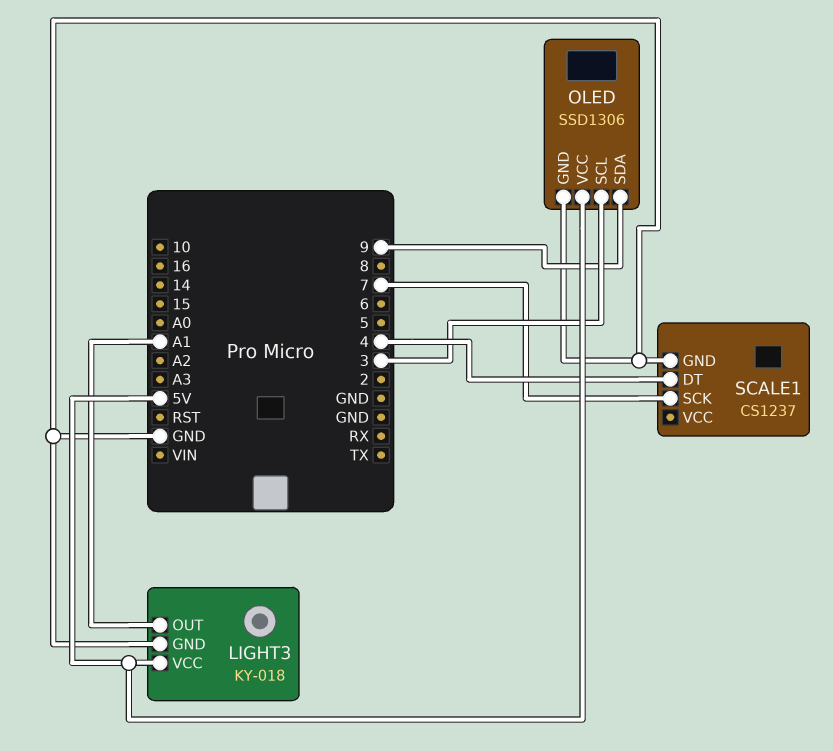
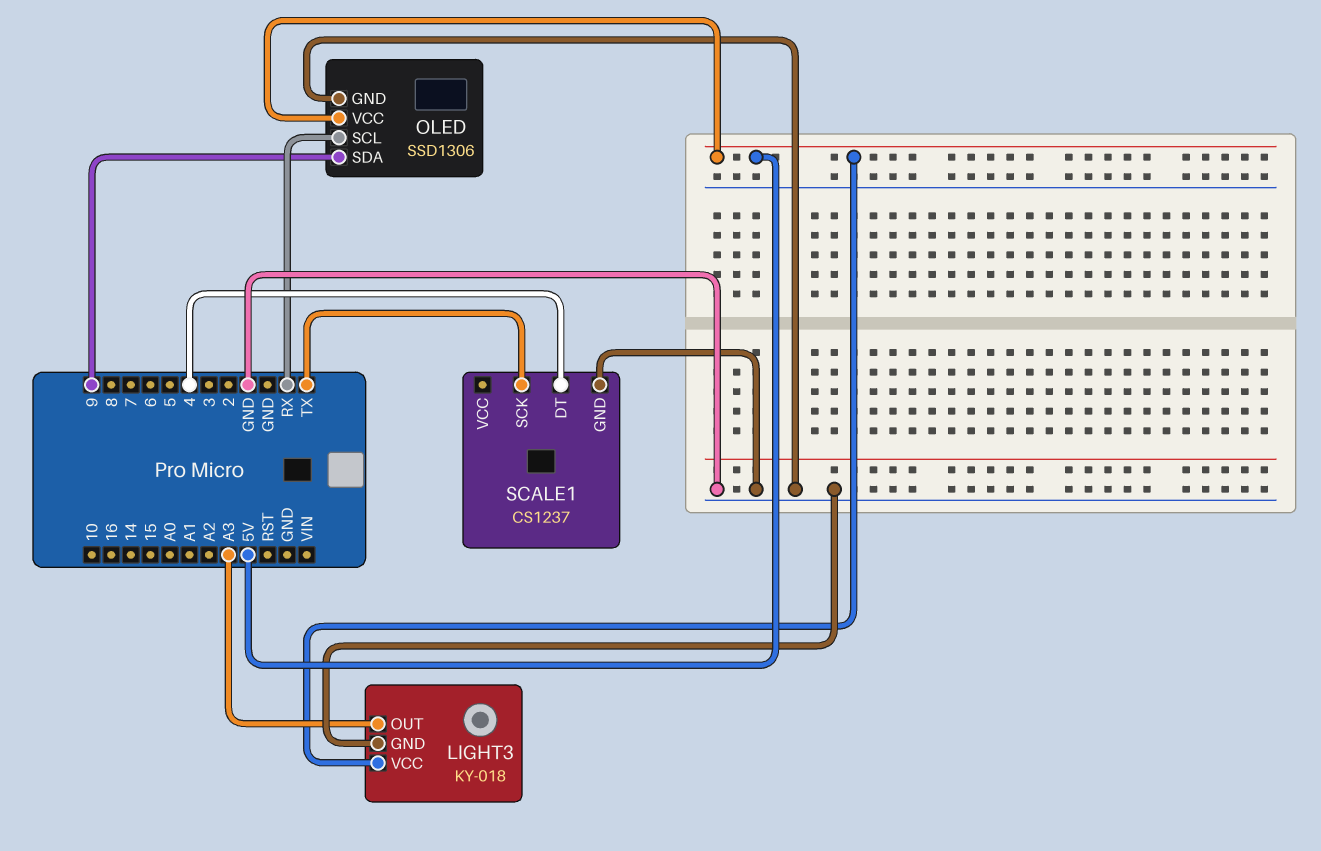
LIGHT3 pin OUT: A1 -> A3
OLED pin SCL: 3 -> RX
SCALE1 pin SCK: 7 -> TX

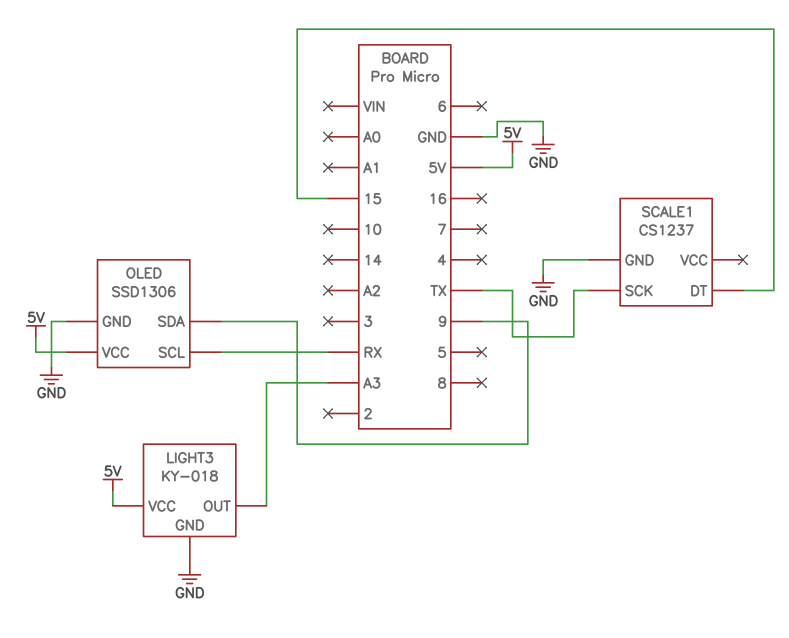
SCALE1 pin DT: 4 -> 15

